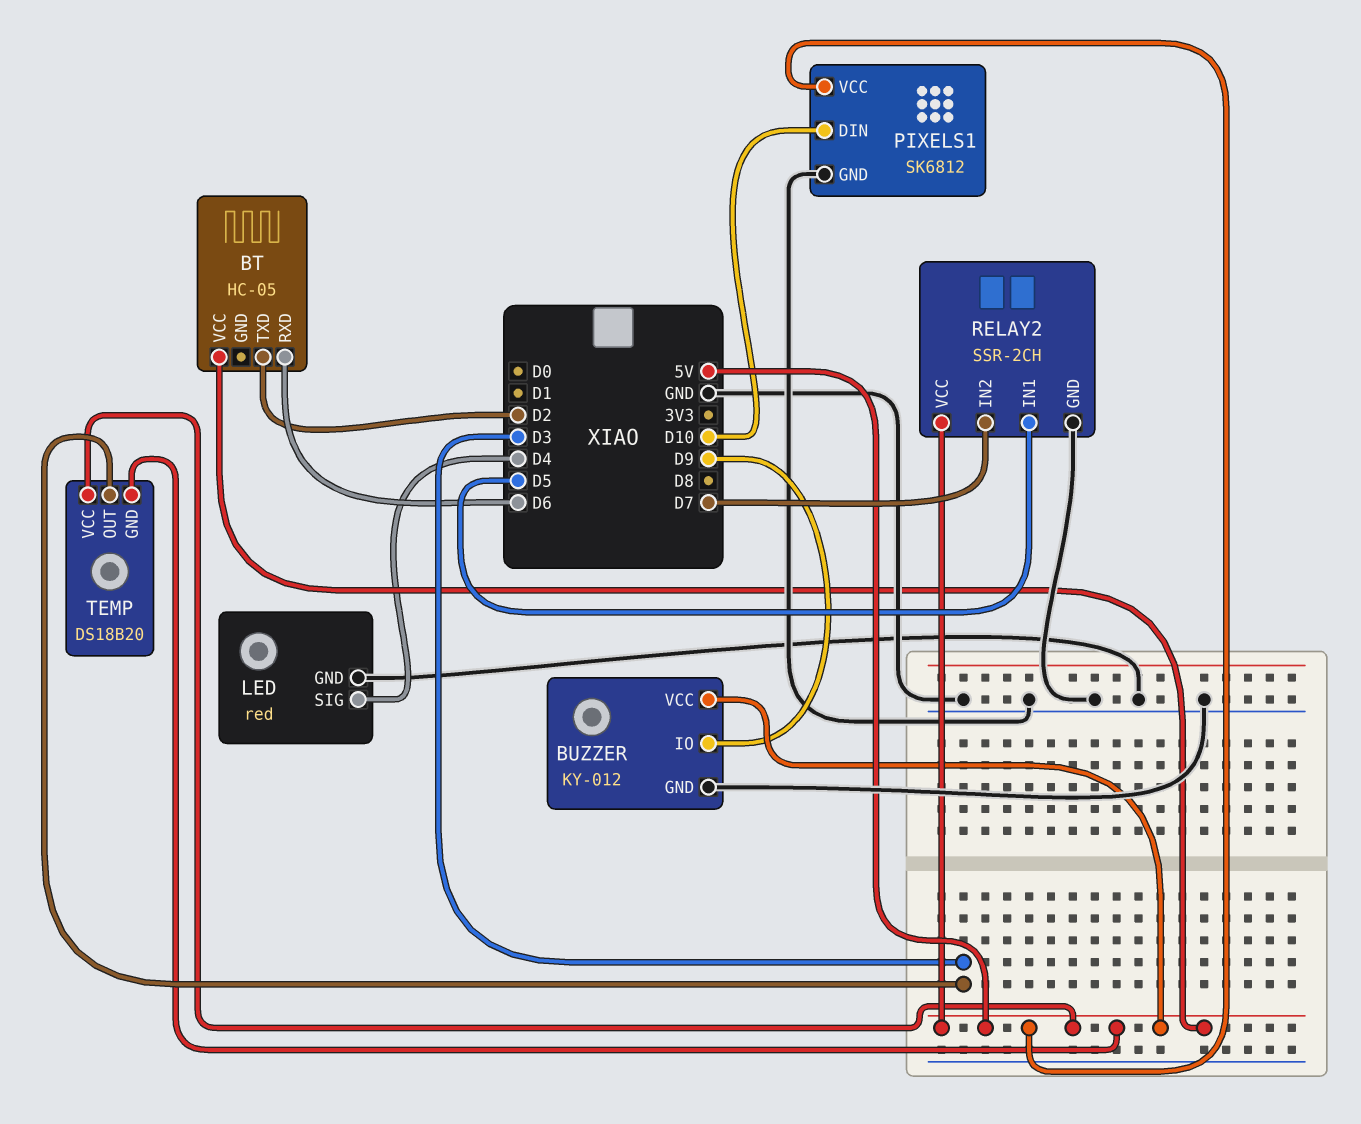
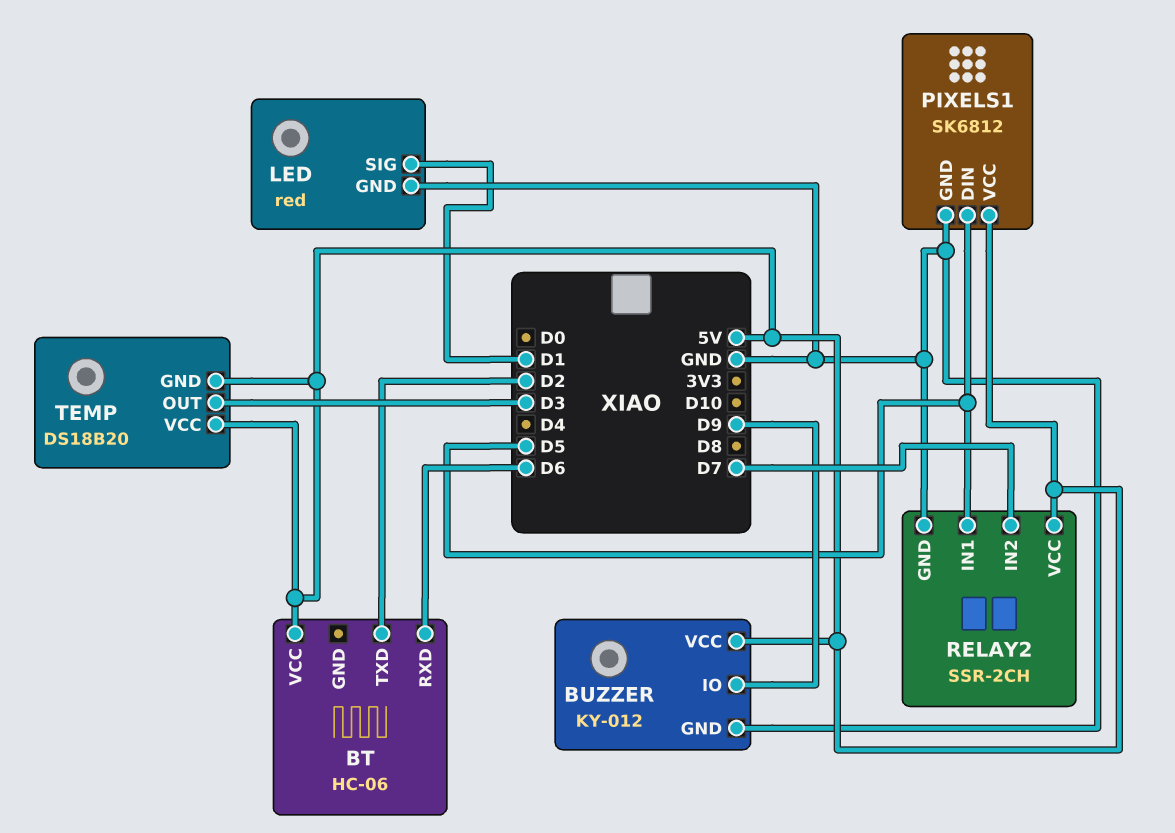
BT: HC-05 -> HC-06
LED pin SIG: D4 -> D1
PIXELS1 pin DIN: D10 -> D5

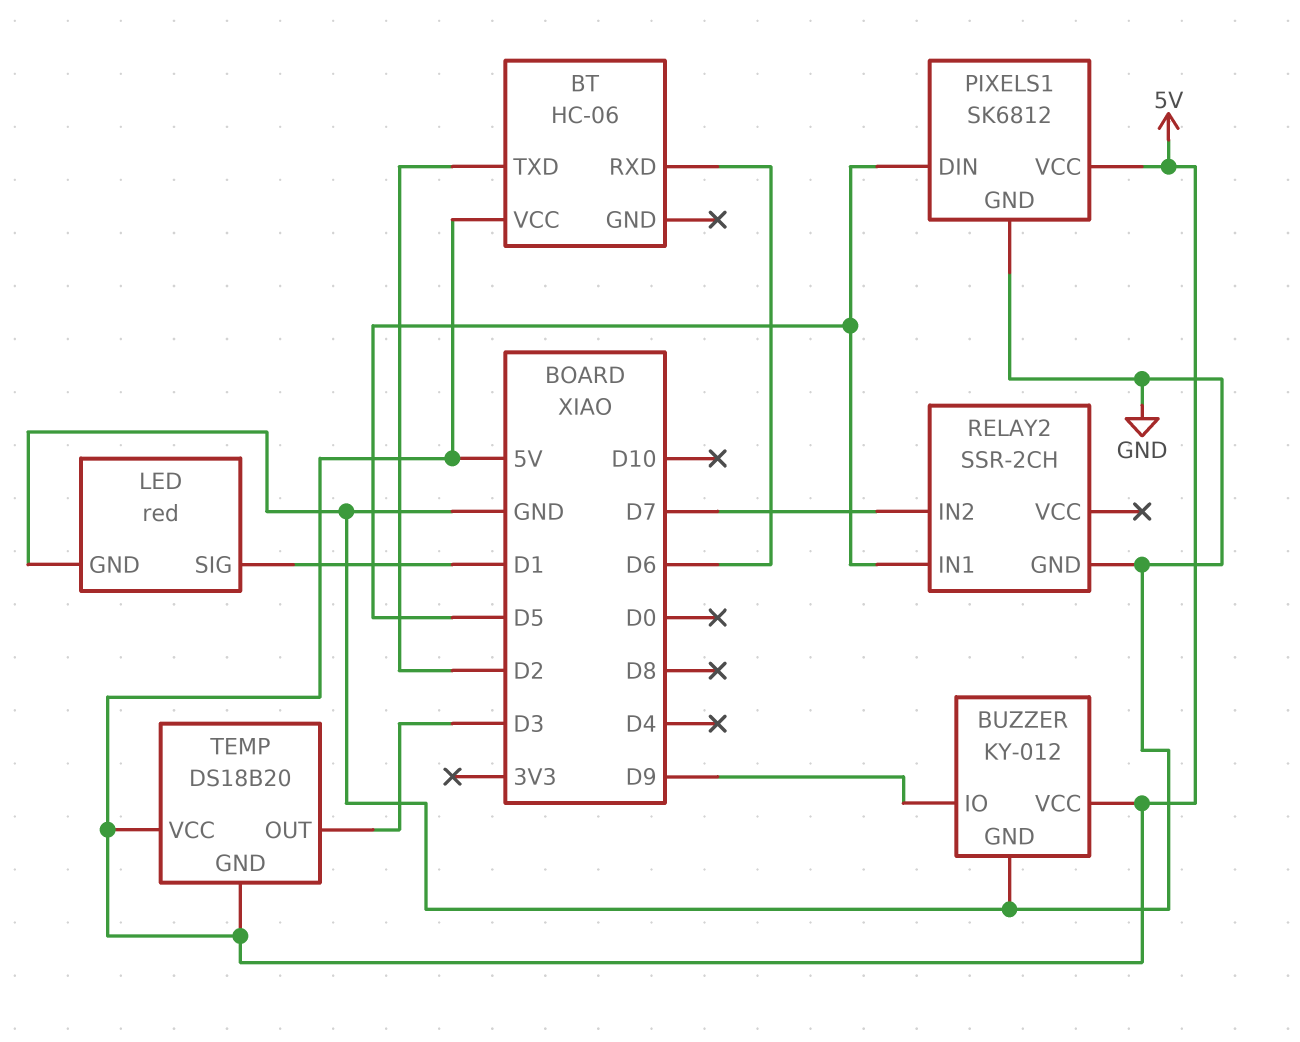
RELAY2 pin VCC: 5V -> none

